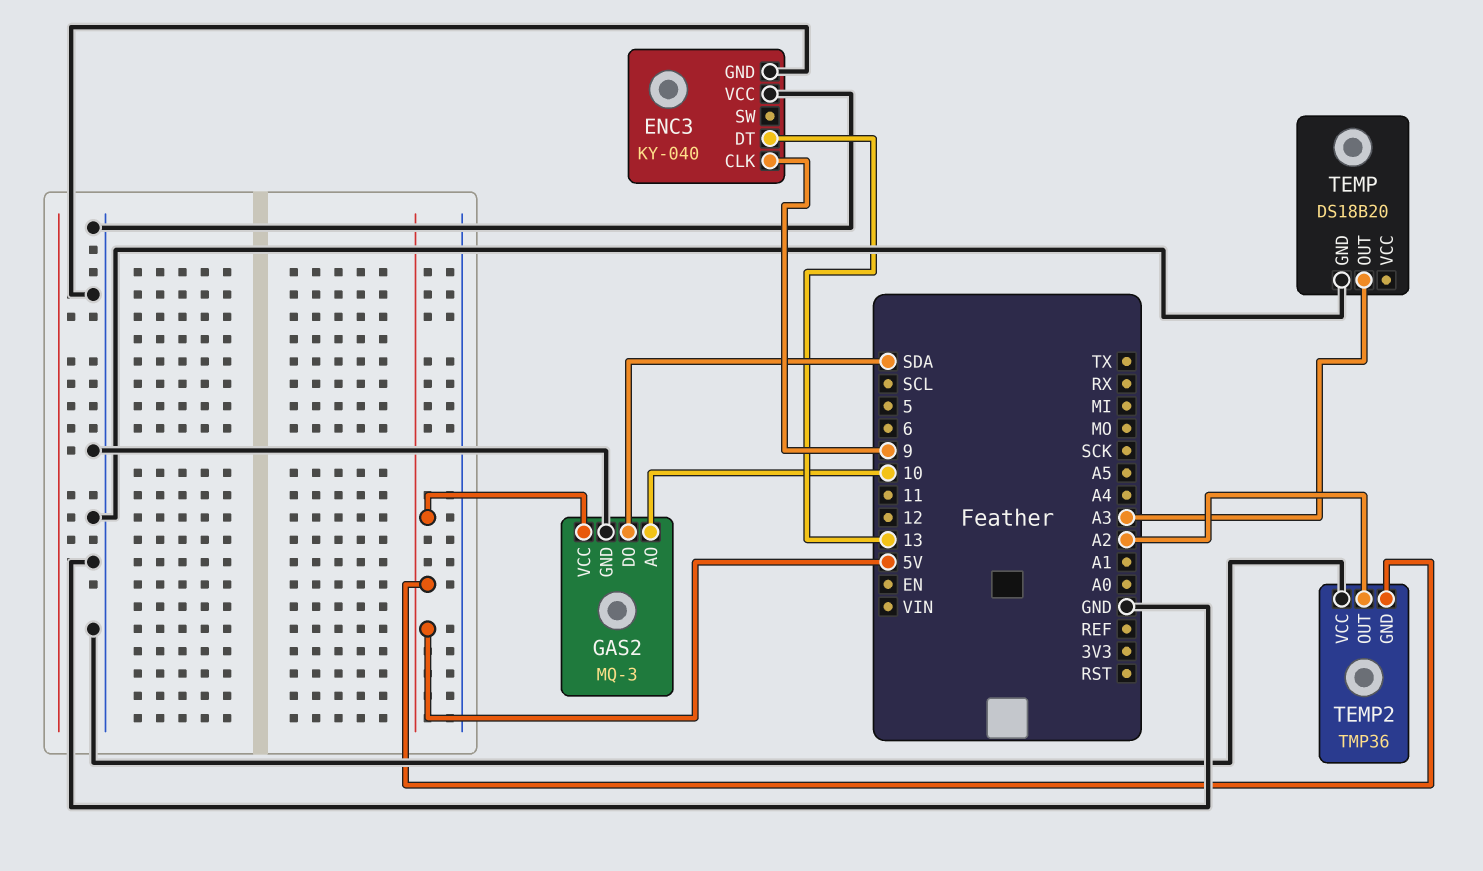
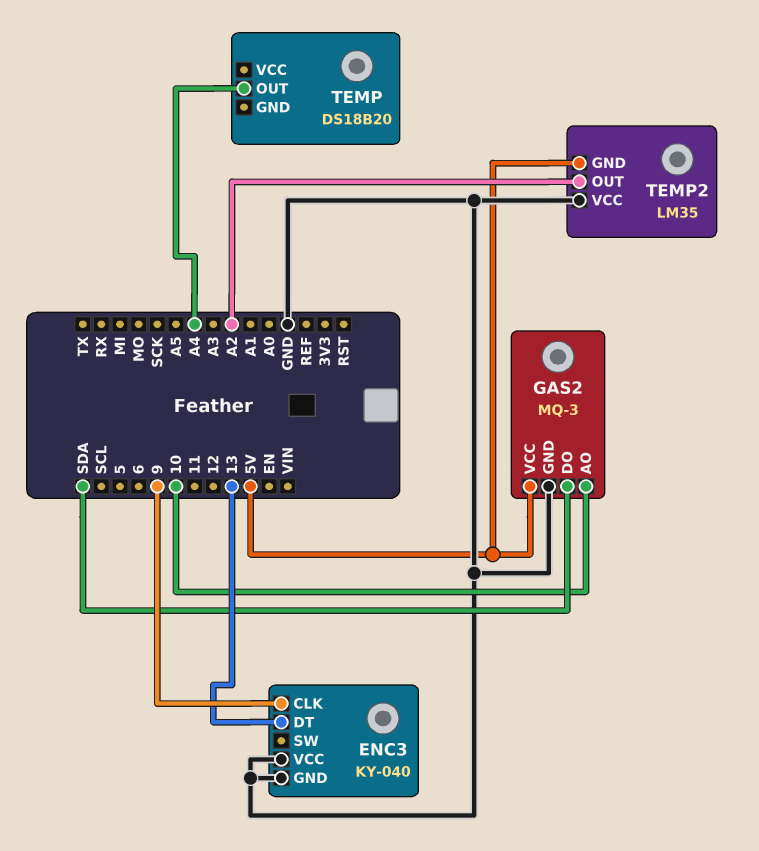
TEMP pin GND: GND -> none
TEMP pin OUT: A3 -> A4
TEMP2: TMP36 -> LM35

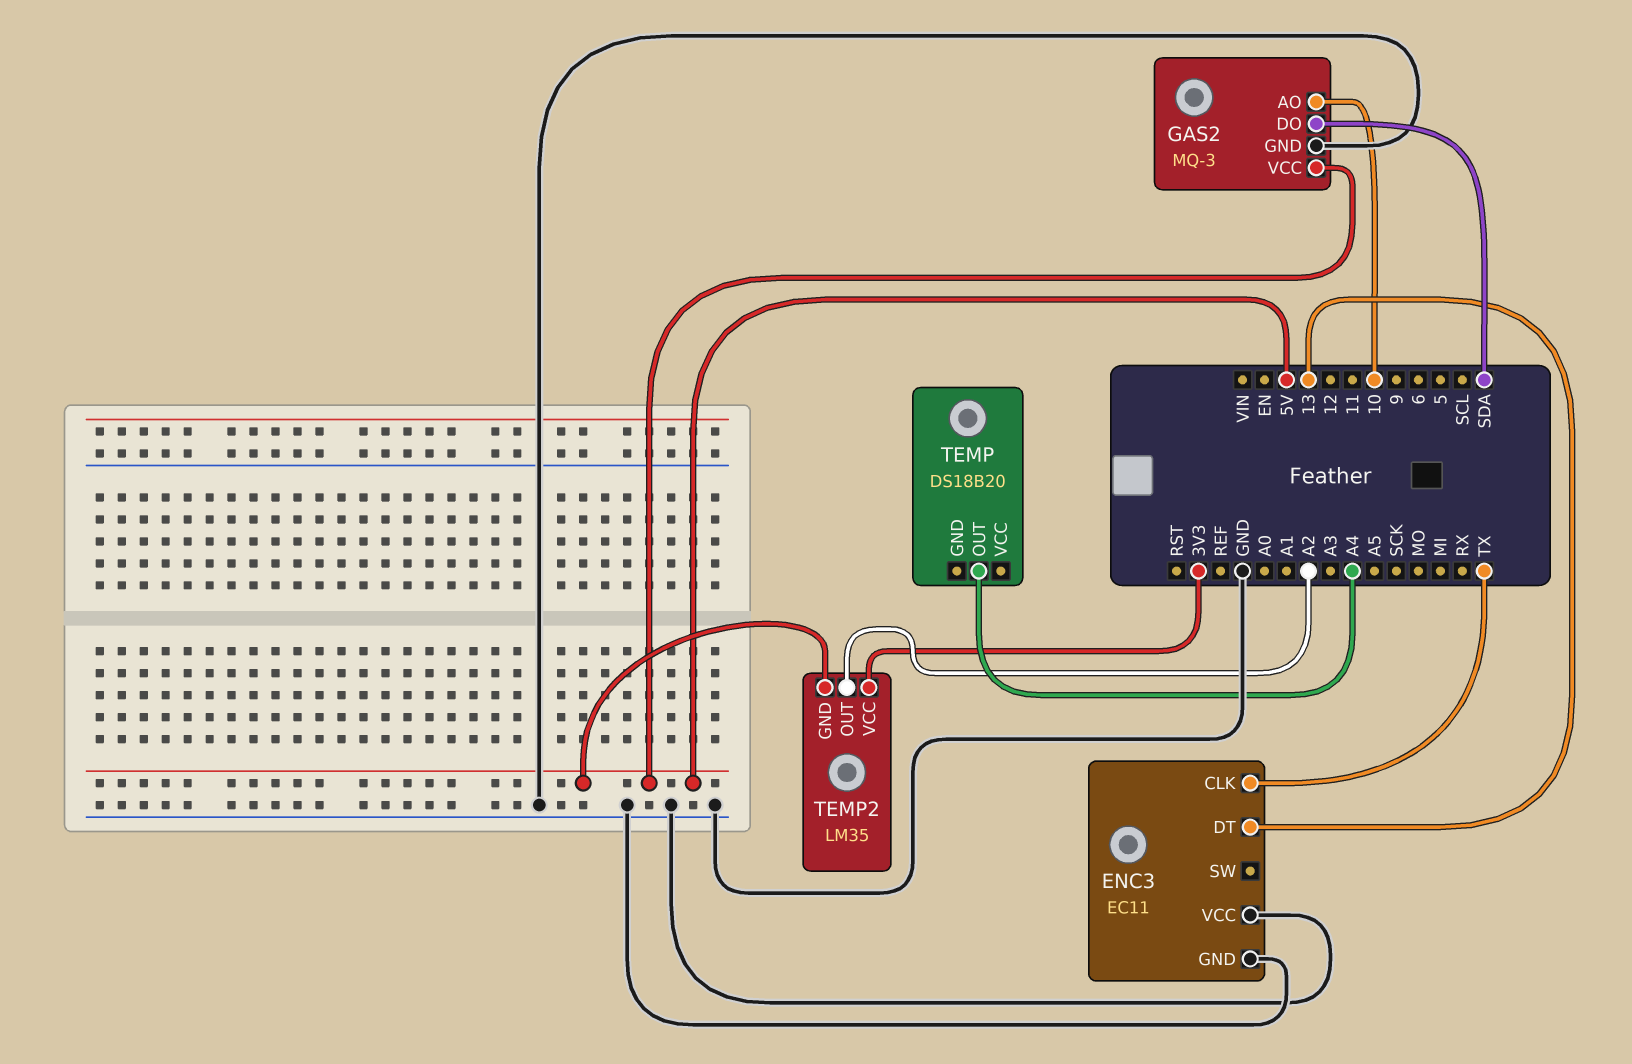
ENC3: KY-040 -> EC11
ENC3 pin CLK: 9 -> TX
TEMP2 pin VCC: GND -> 3V3

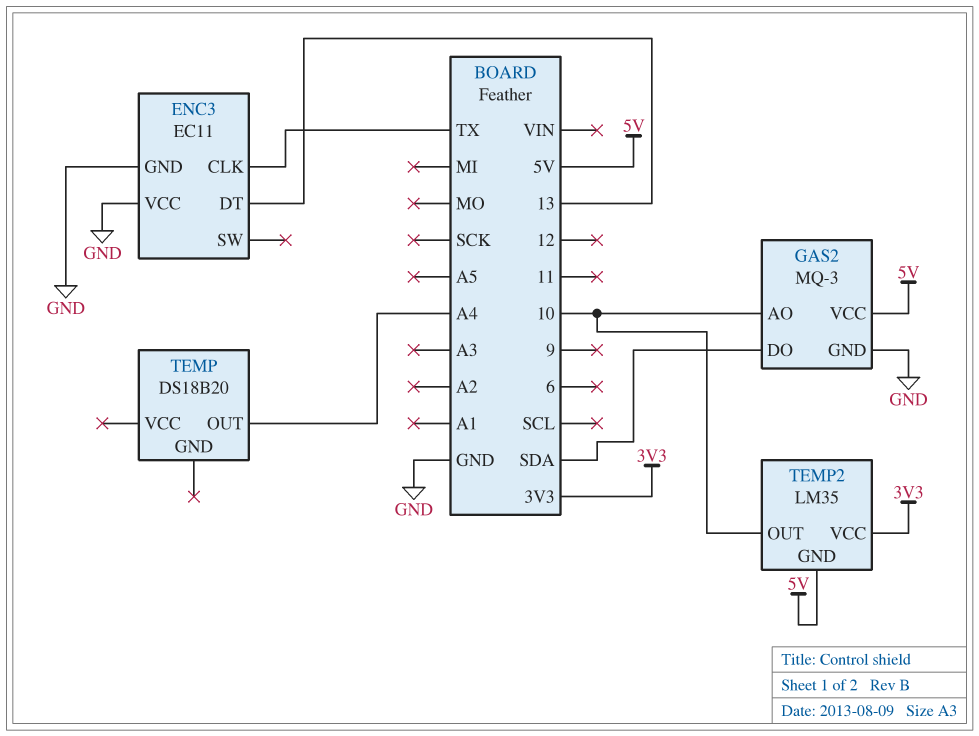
TEMP2 pin OUT: A2 -> 10

